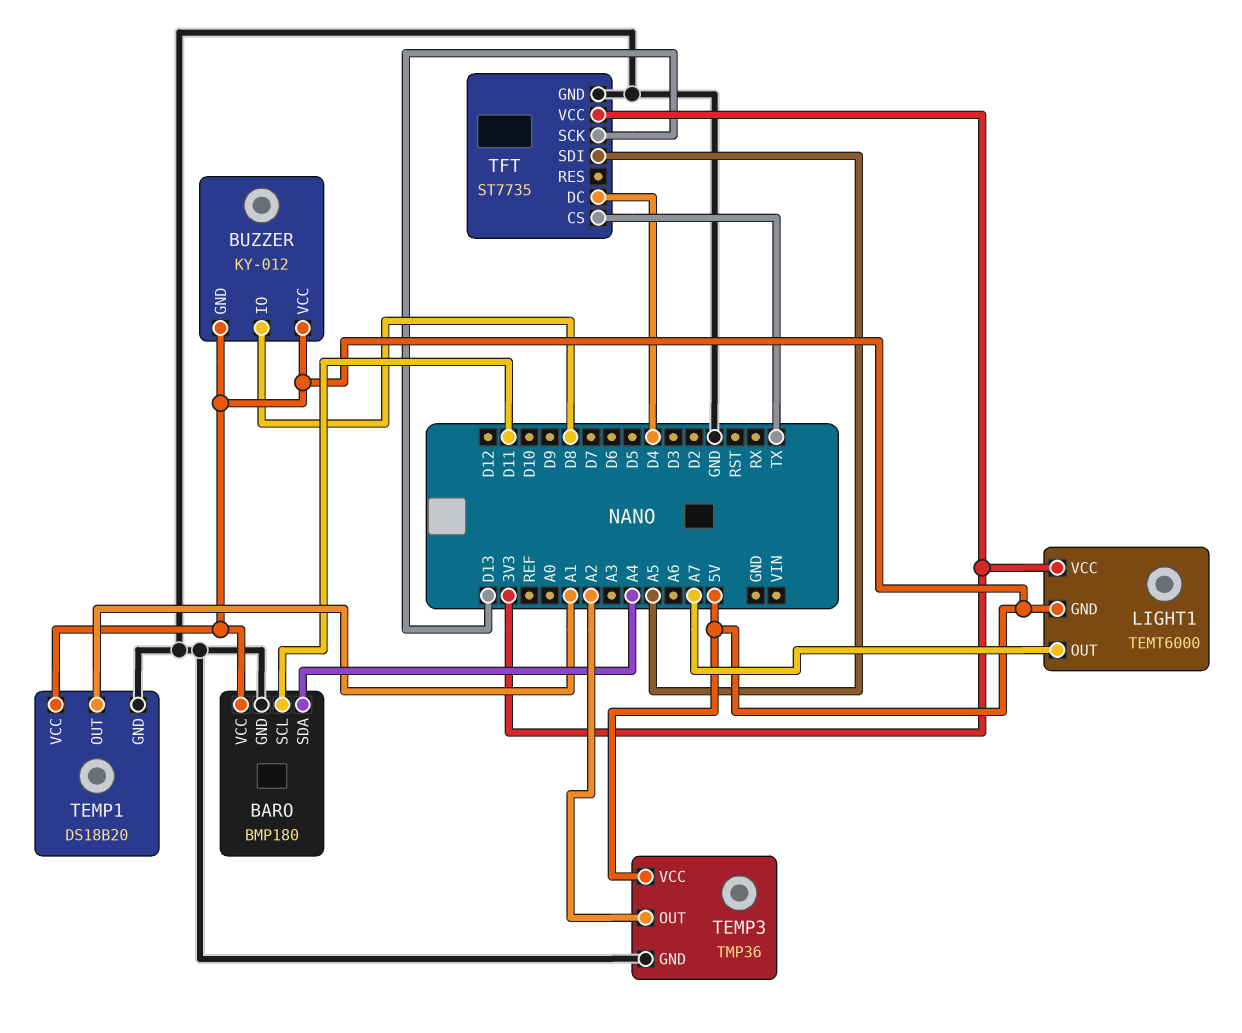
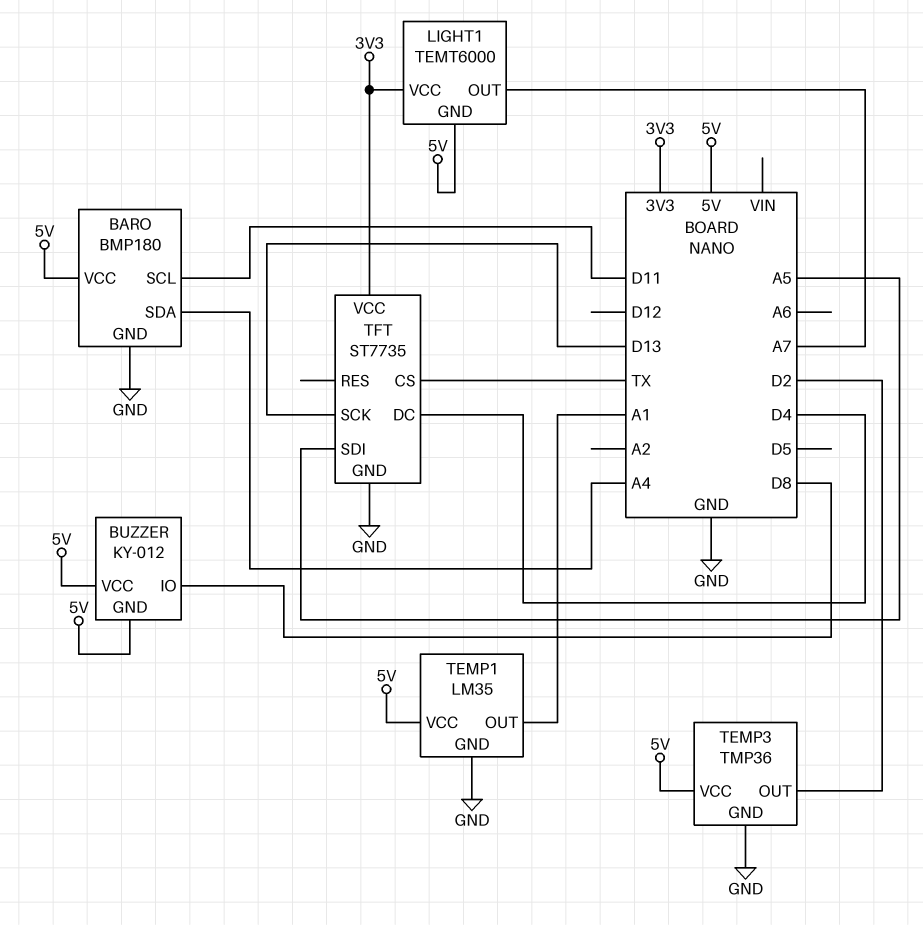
TEMP1: DS18B20 -> LM35
TEMP3 pin OUT: A2 -> D2

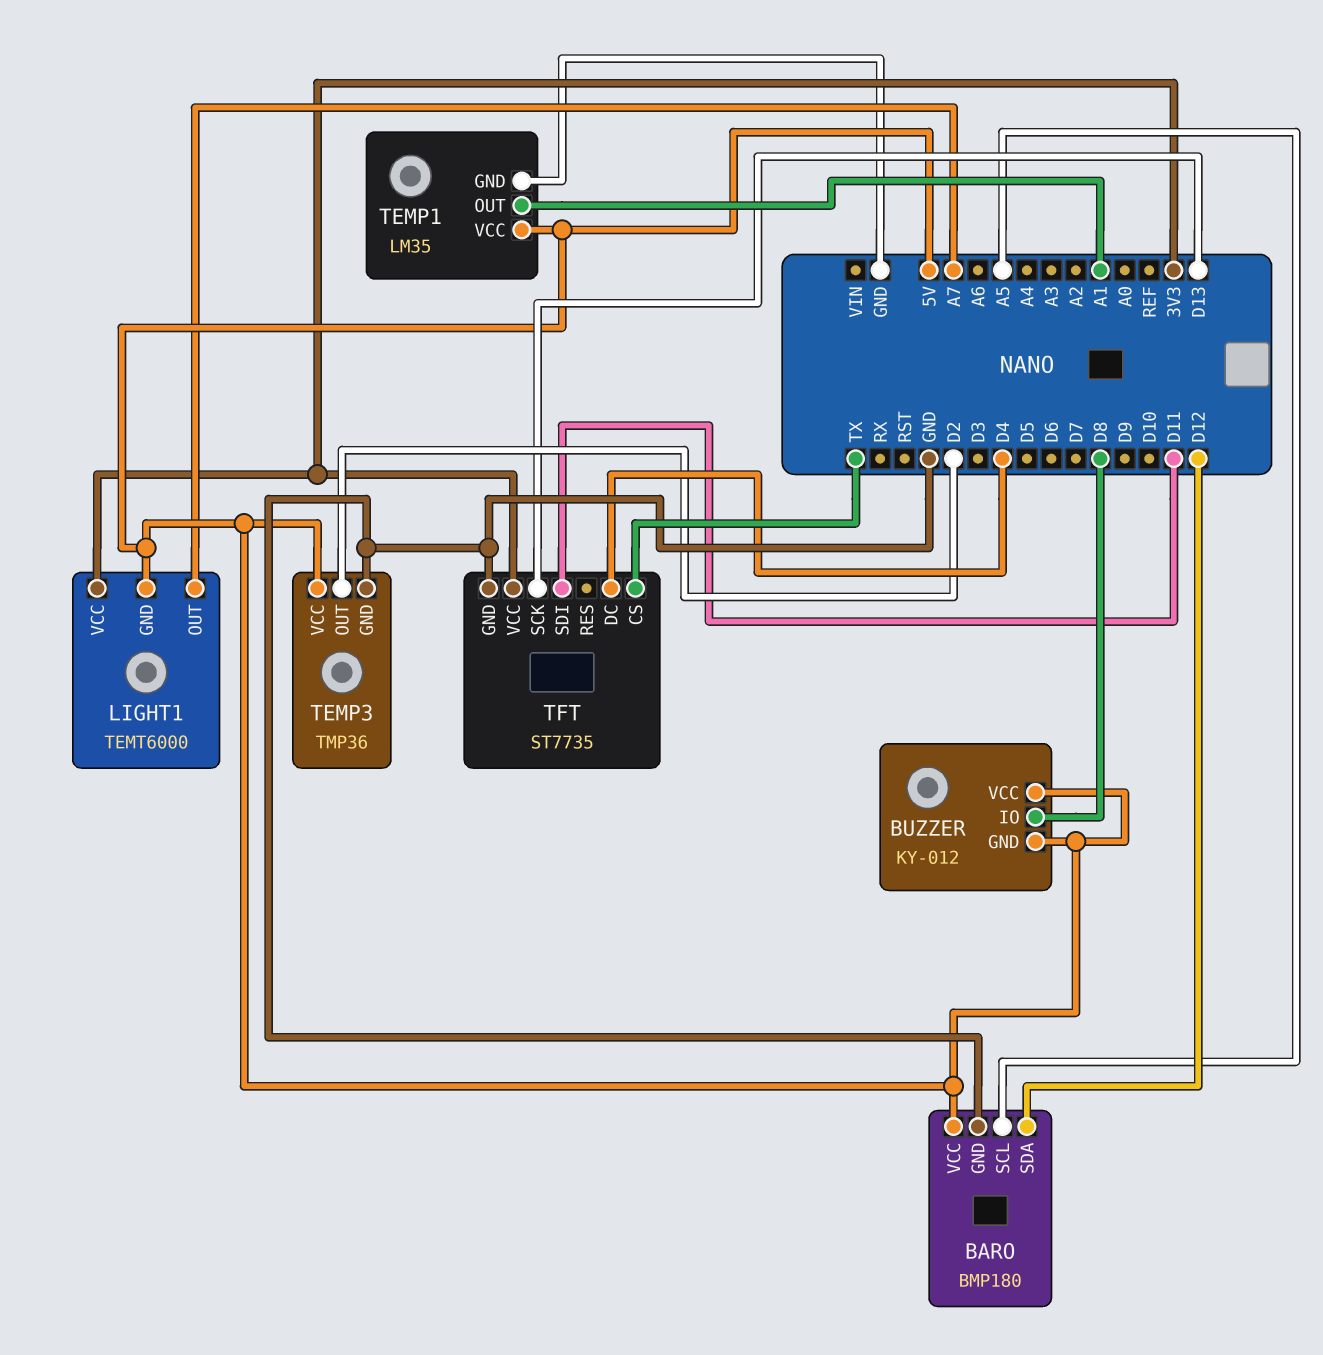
BARO pin SCL: D11 -> A5
BARO pin SDA: A4 -> D12
TFT pin SDI: A5 -> D11

